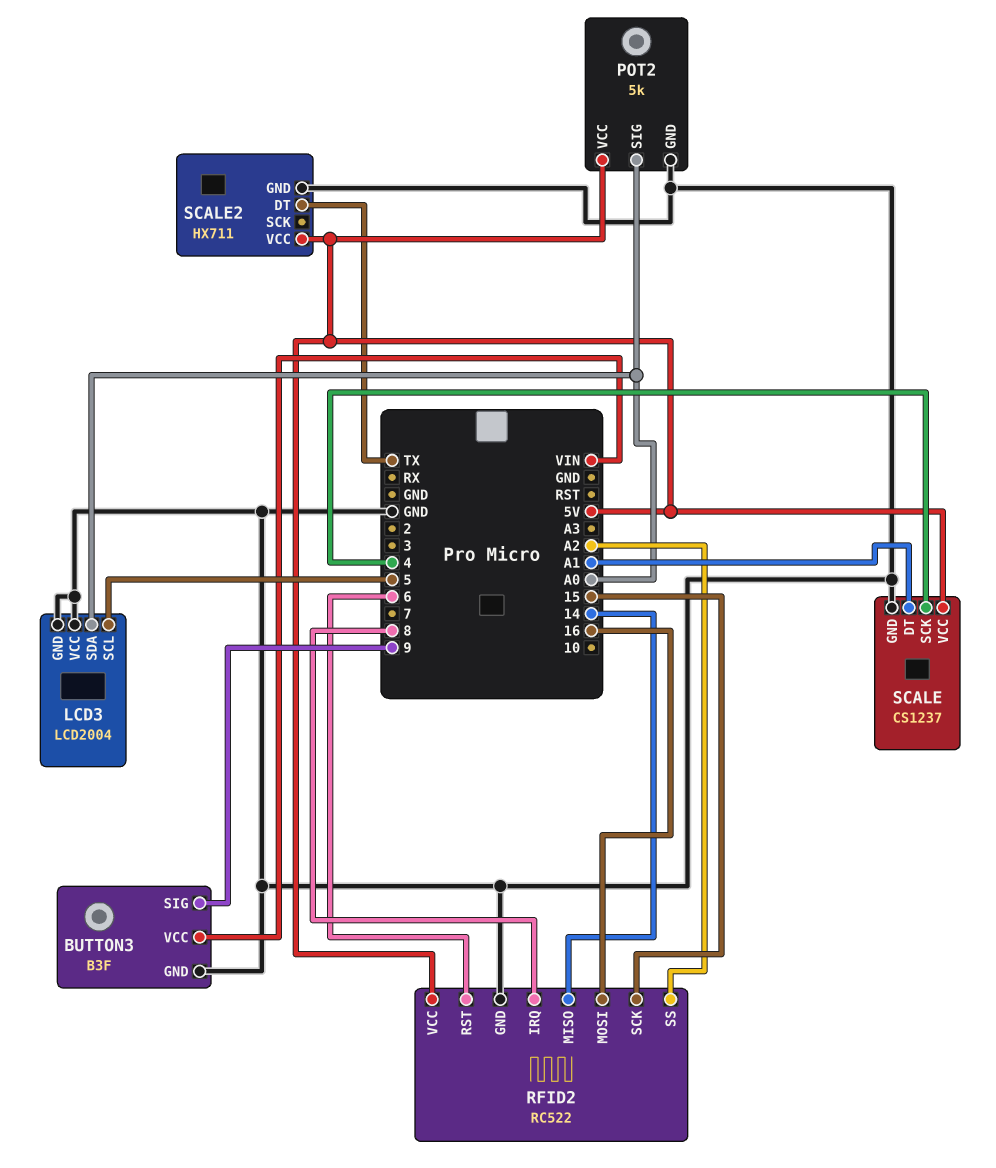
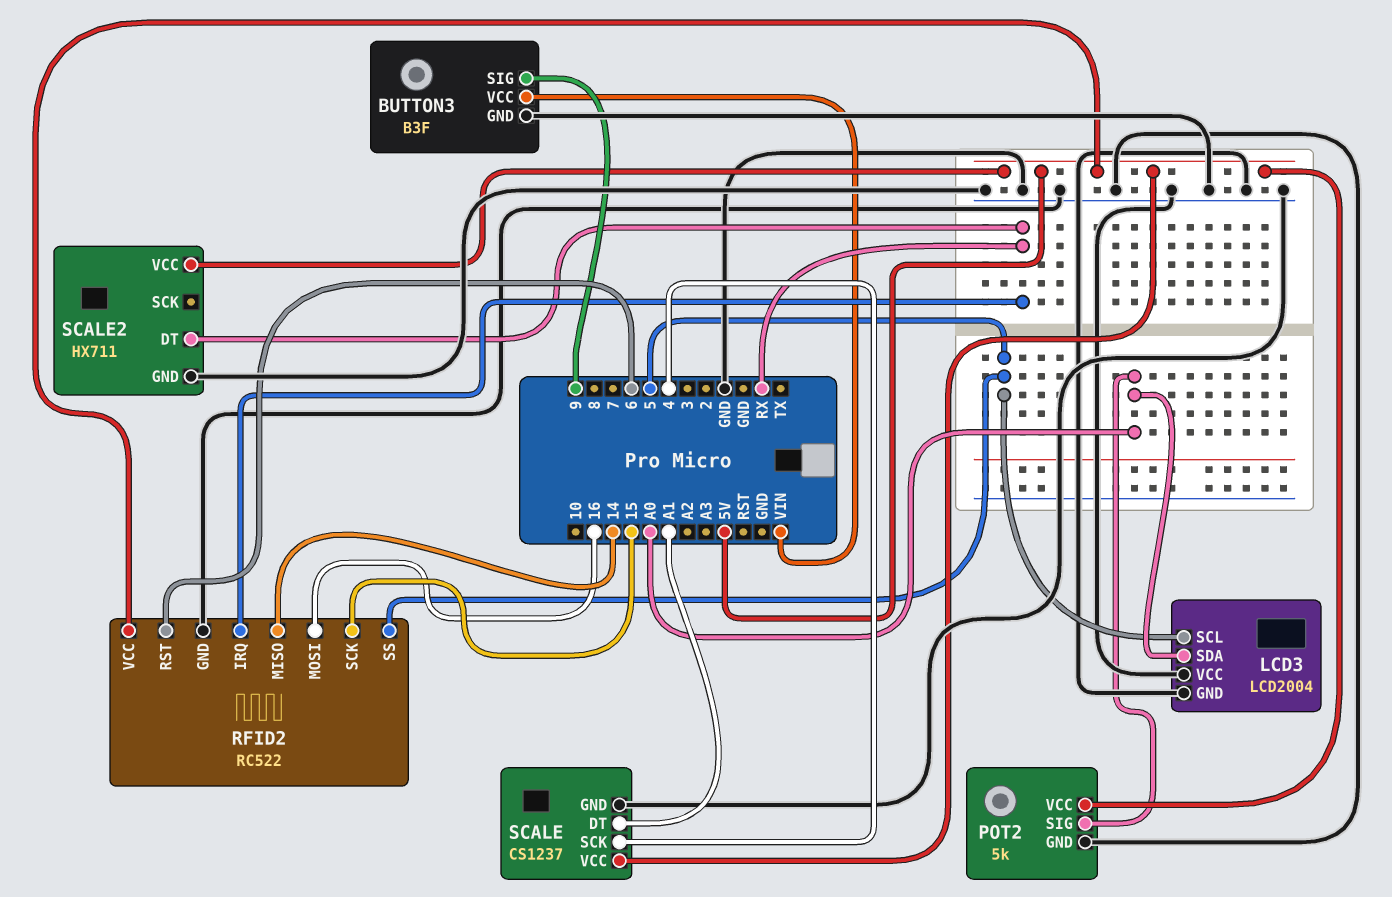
RFID2 pin IRQ: 8 -> RX
RFID2 pin SS: A2 -> 5
SCALE2 pin DT: TX -> RX

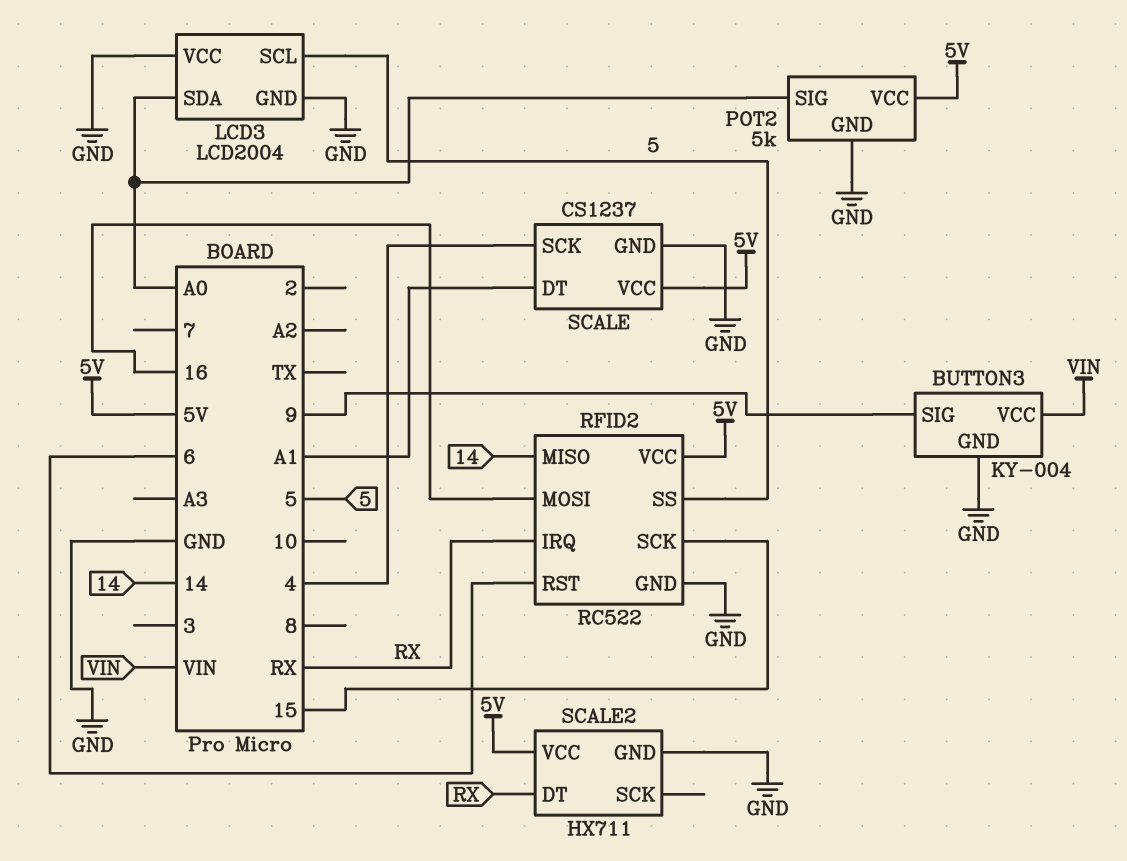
BUTTON3: B3F -> KY-004

